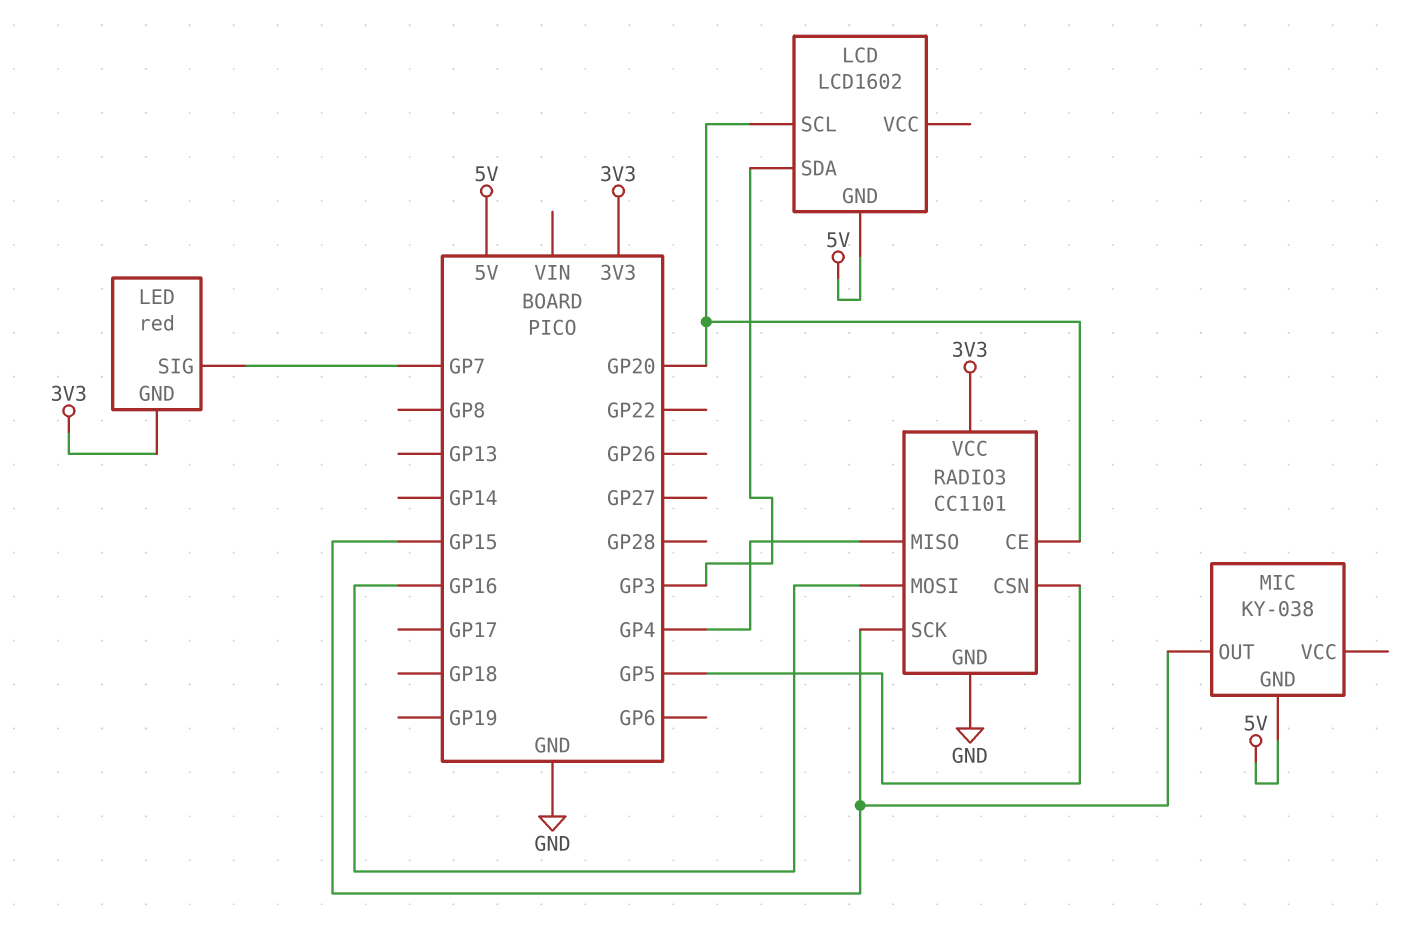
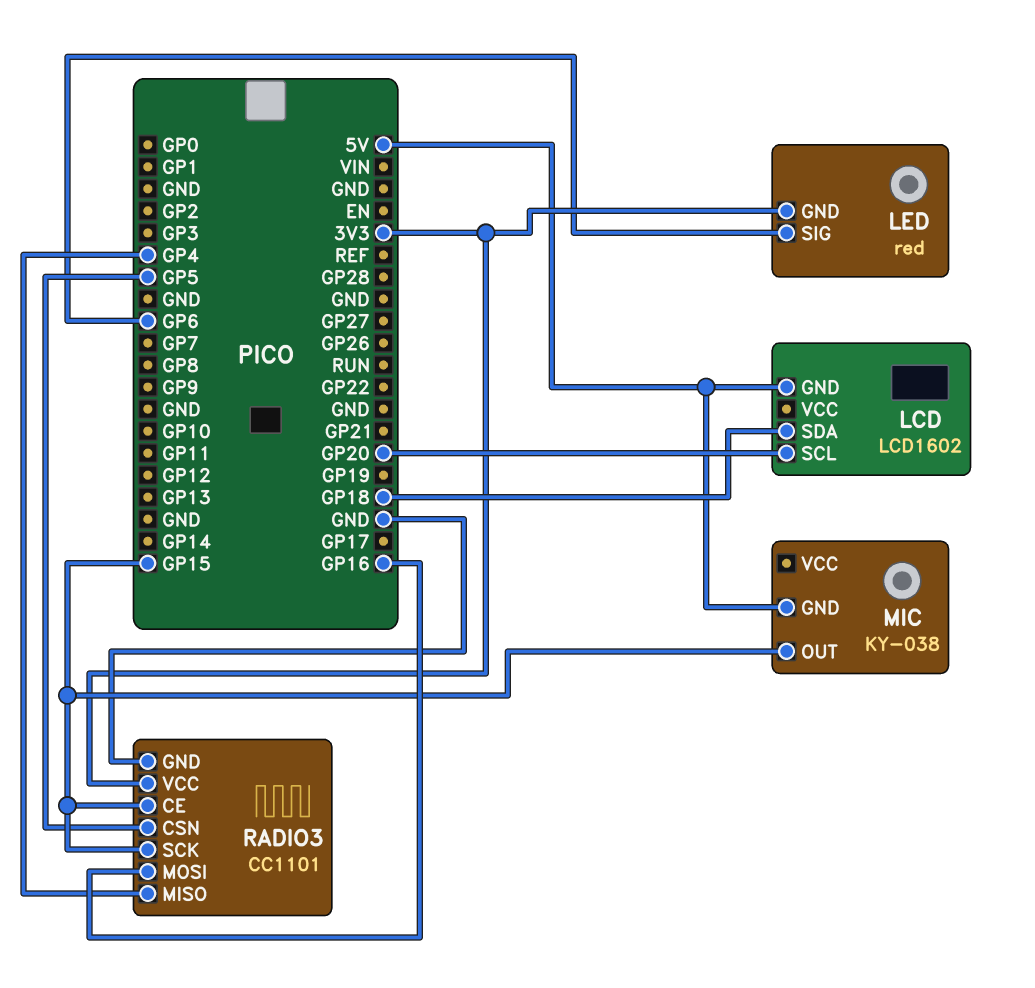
LCD pin SDA: GP3 -> GP18
LED pin SIG: GP7 -> GP6
RADIO3 pin CE: GP20 -> GP15

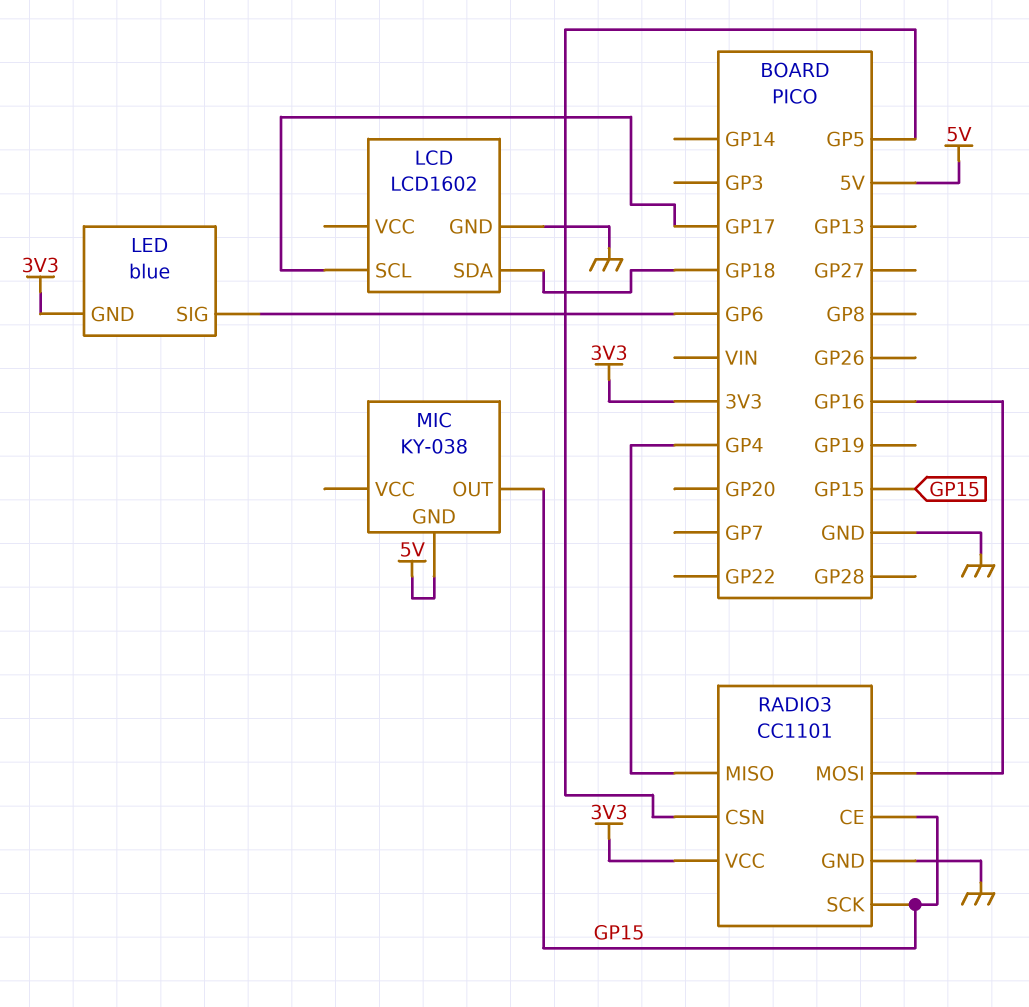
LCD pin GND: 5V -> GND
LCD pin SCL: GP20 -> GP17
LED: red -> blue

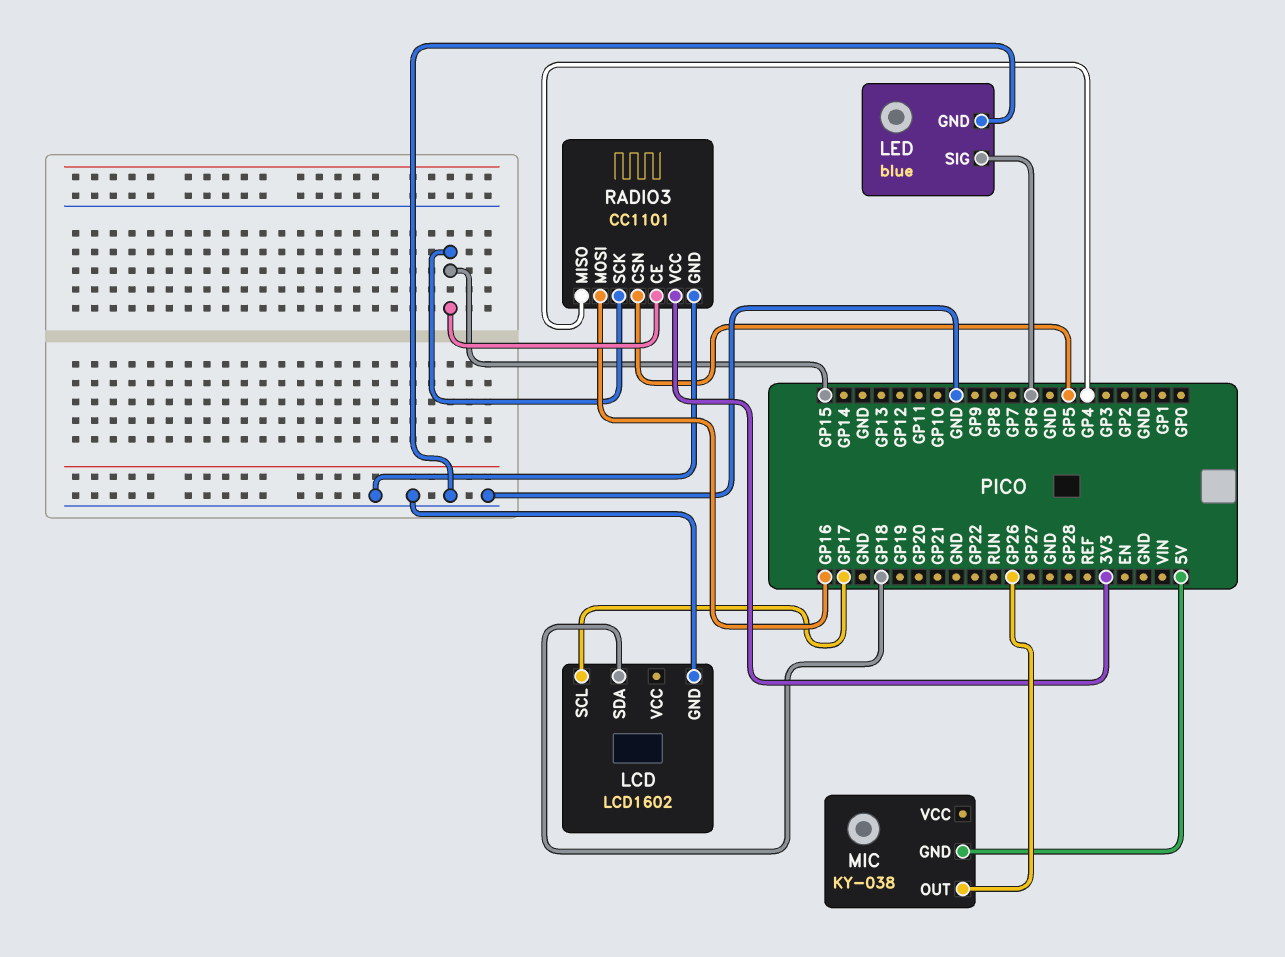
LED pin GND: 3V3 -> GND
MIC pin OUT: GP15 -> GP26

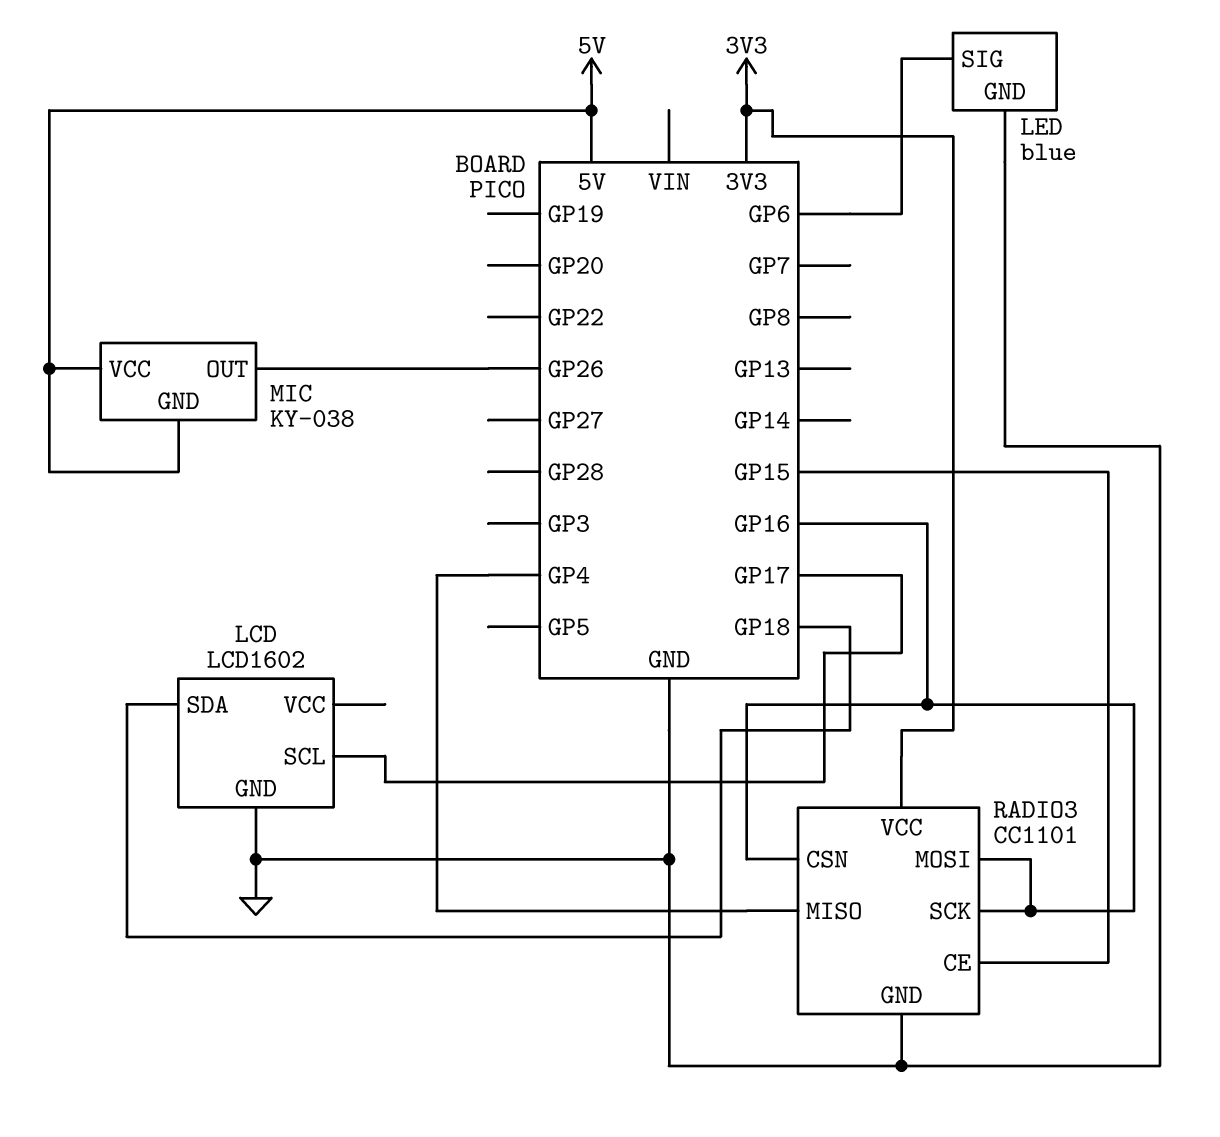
MIC pin VCC: none -> 5V
RADIO3 pin CSN: GP5 -> GP16
RADIO3 pin SCK: GP15 -> GP16

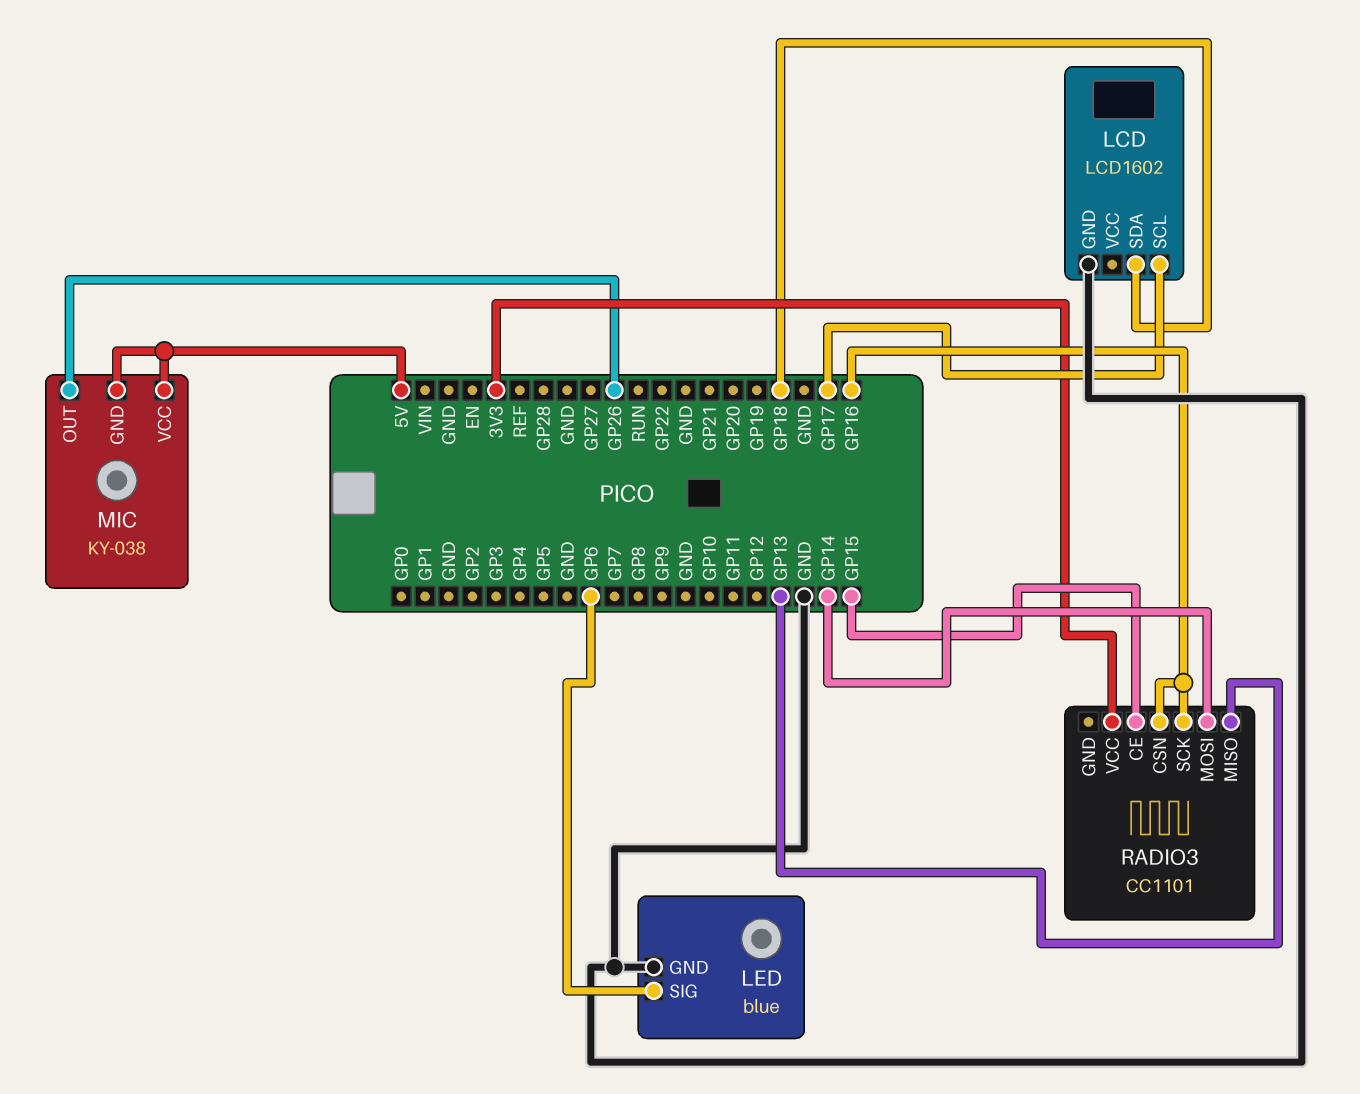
RADIO3 pin GND: GND -> none
RADIO3 pin MISO: GP4 -> GP13
RADIO3 pin MOSI: GP16 -> GP14

